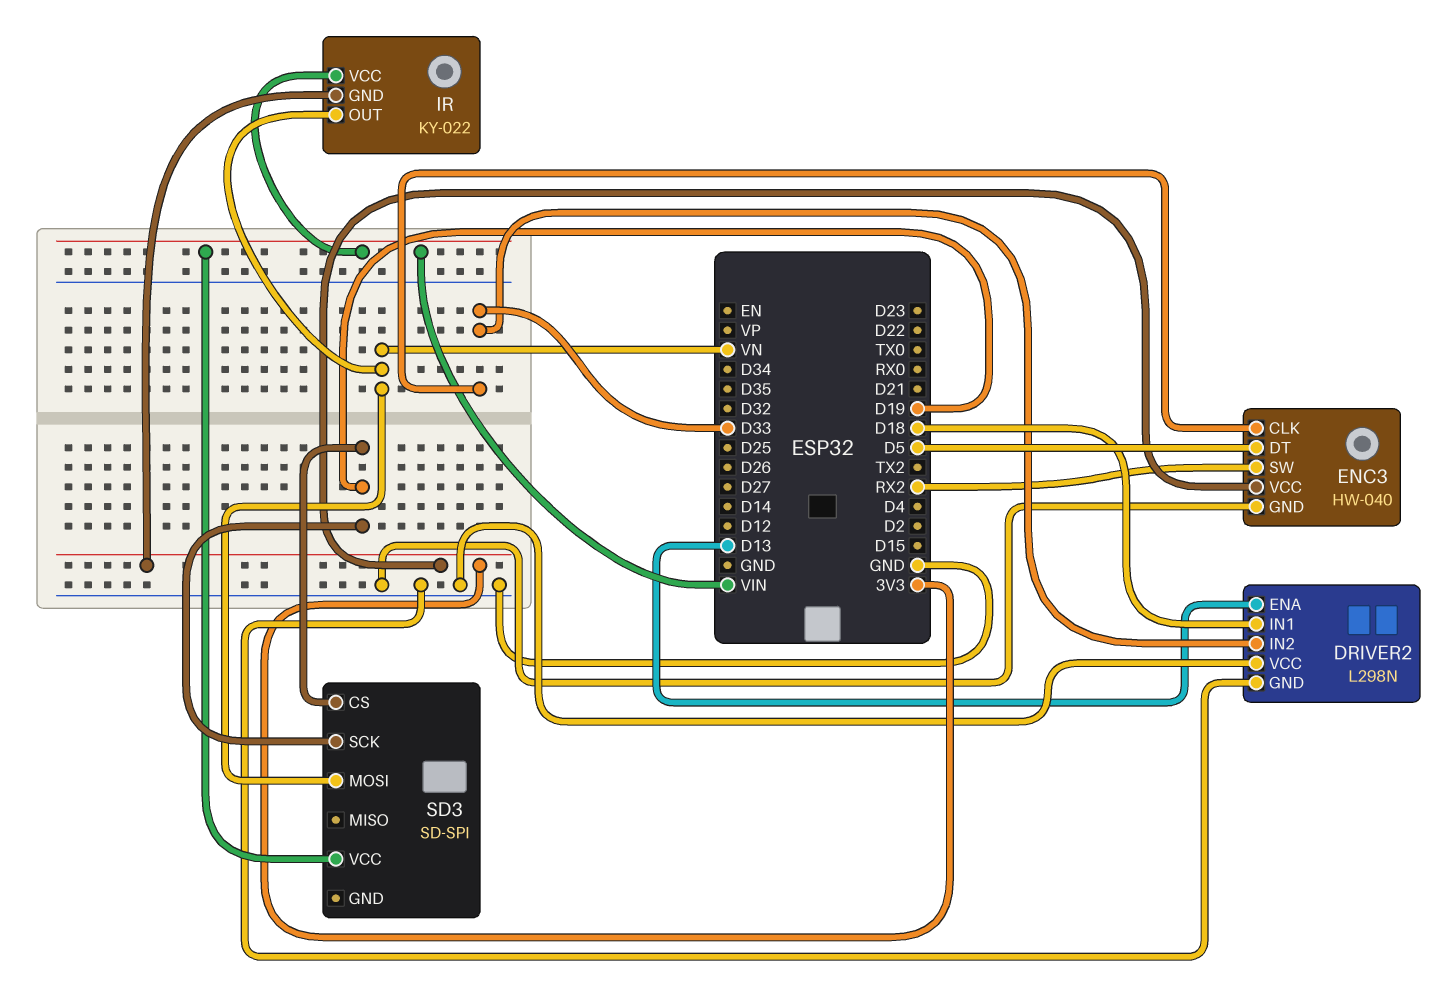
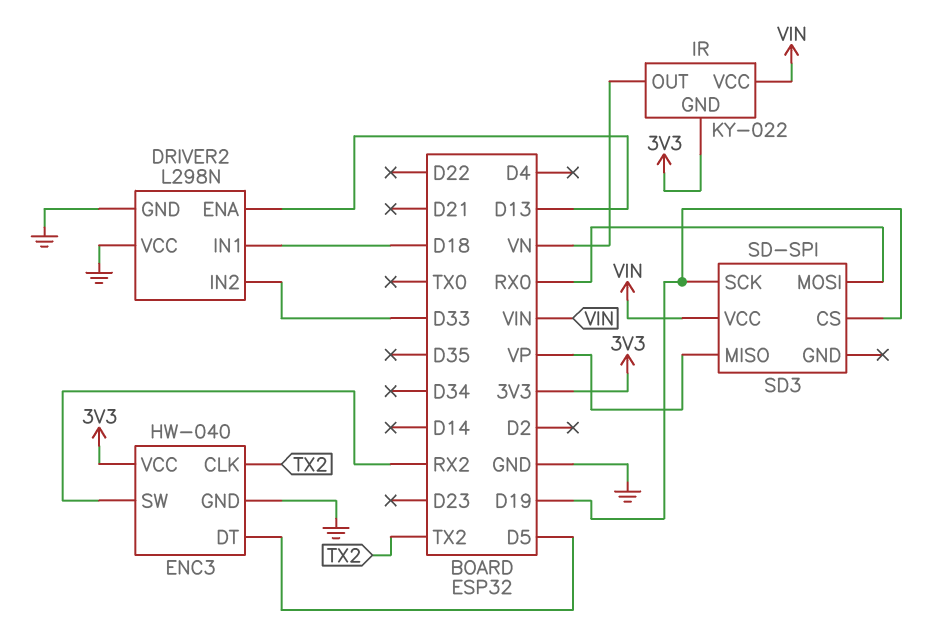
ENC3 pin CLK: D33 -> TX2
SD3 pin MISO: none -> VP
SD3 pin MOSI: VN -> RX0

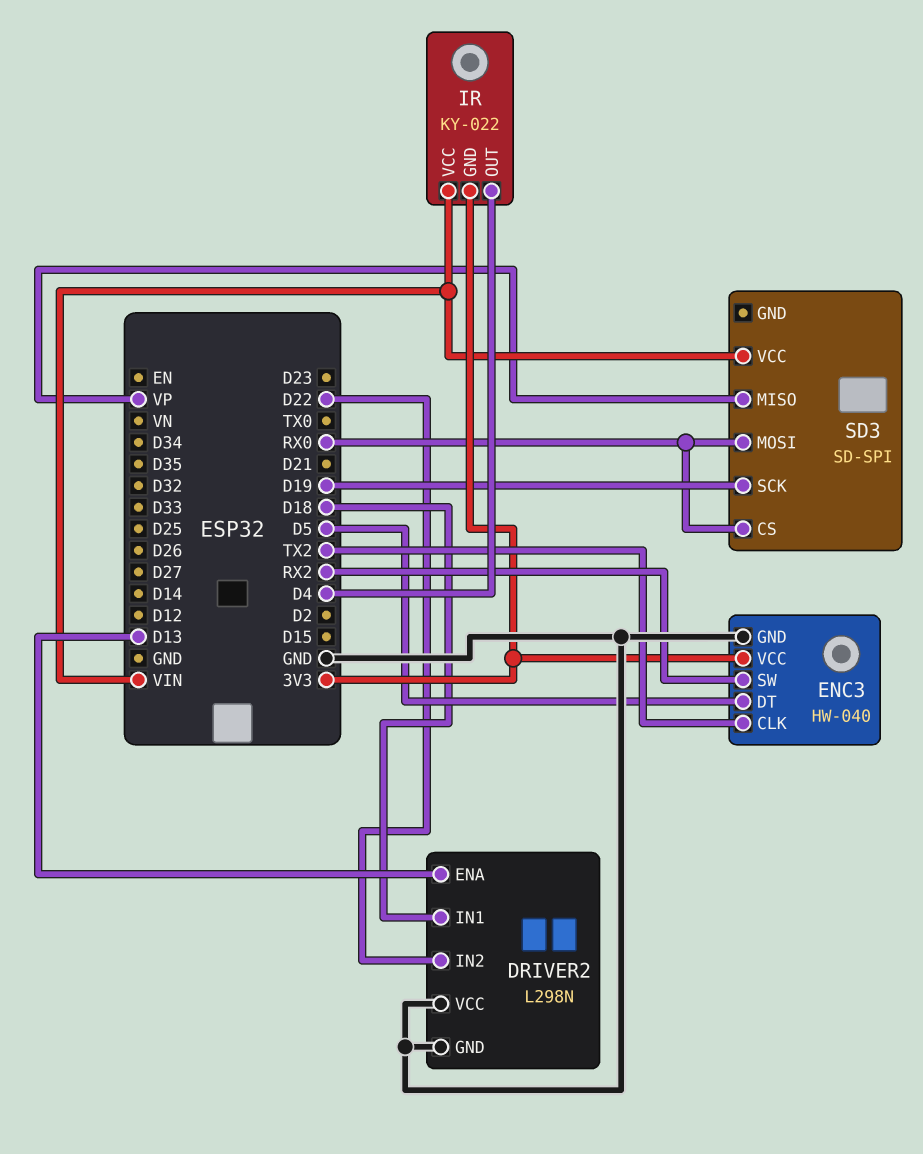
DRIVER2 pin IN2: D33 -> D22
IR pin OUT: VN -> D4
SD3 pin CS: D19 -> RX0

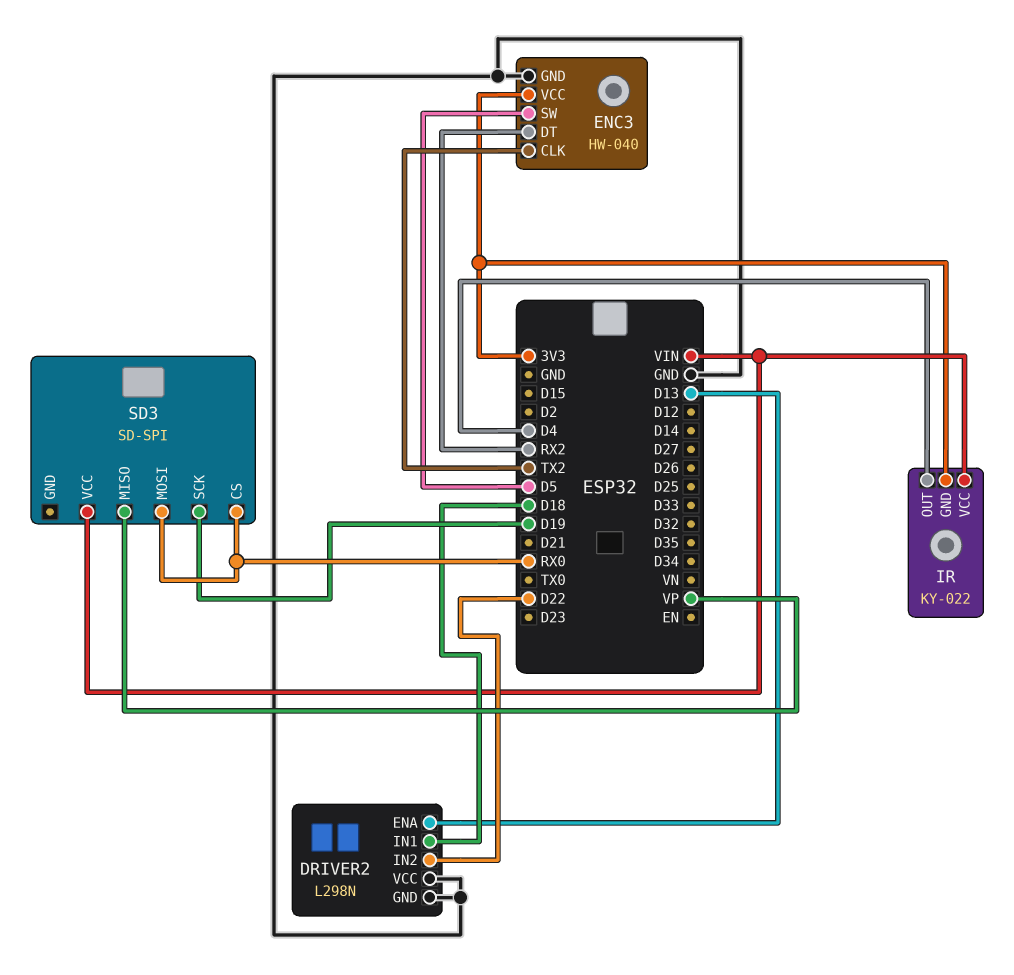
ENC3 pin DT: D5 -> RX2
ENC3 pin SW: RX2 -> D5

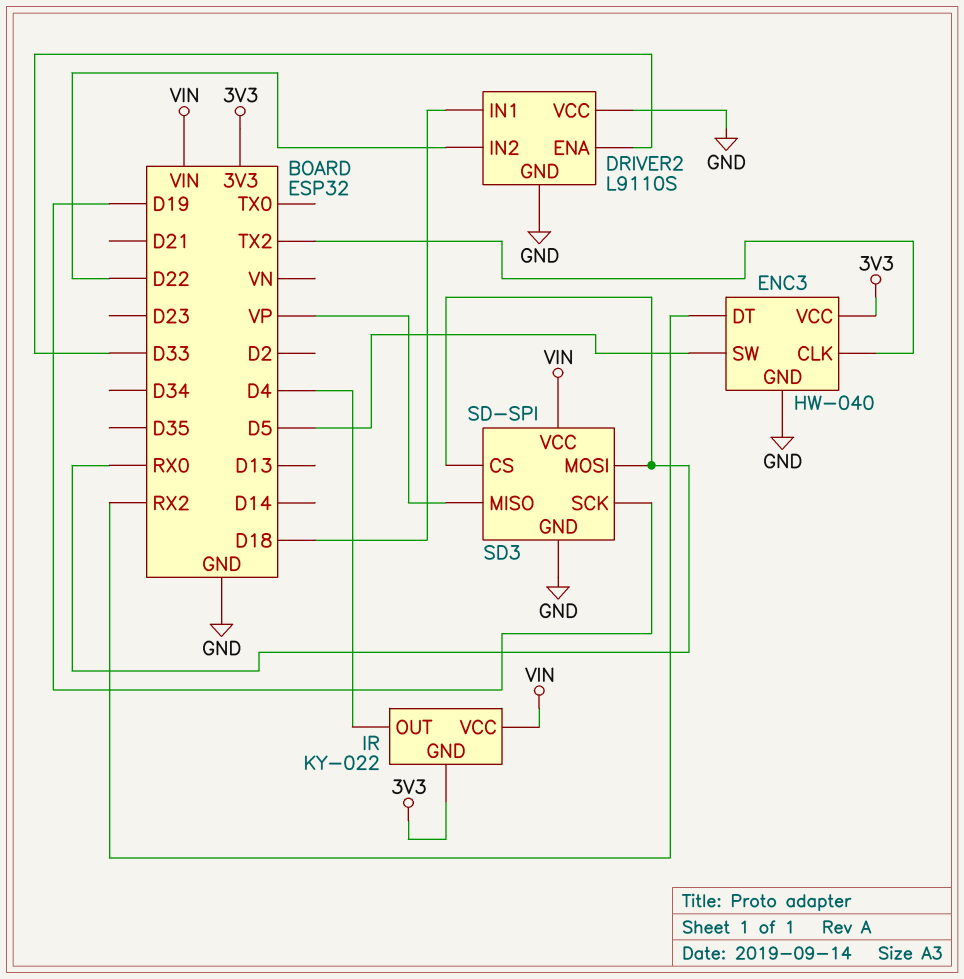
DRIVER2: L298N -> L9110S
DRIVER2 pin ENA: D13 -> D33
SD3 pin GND: none -> GND

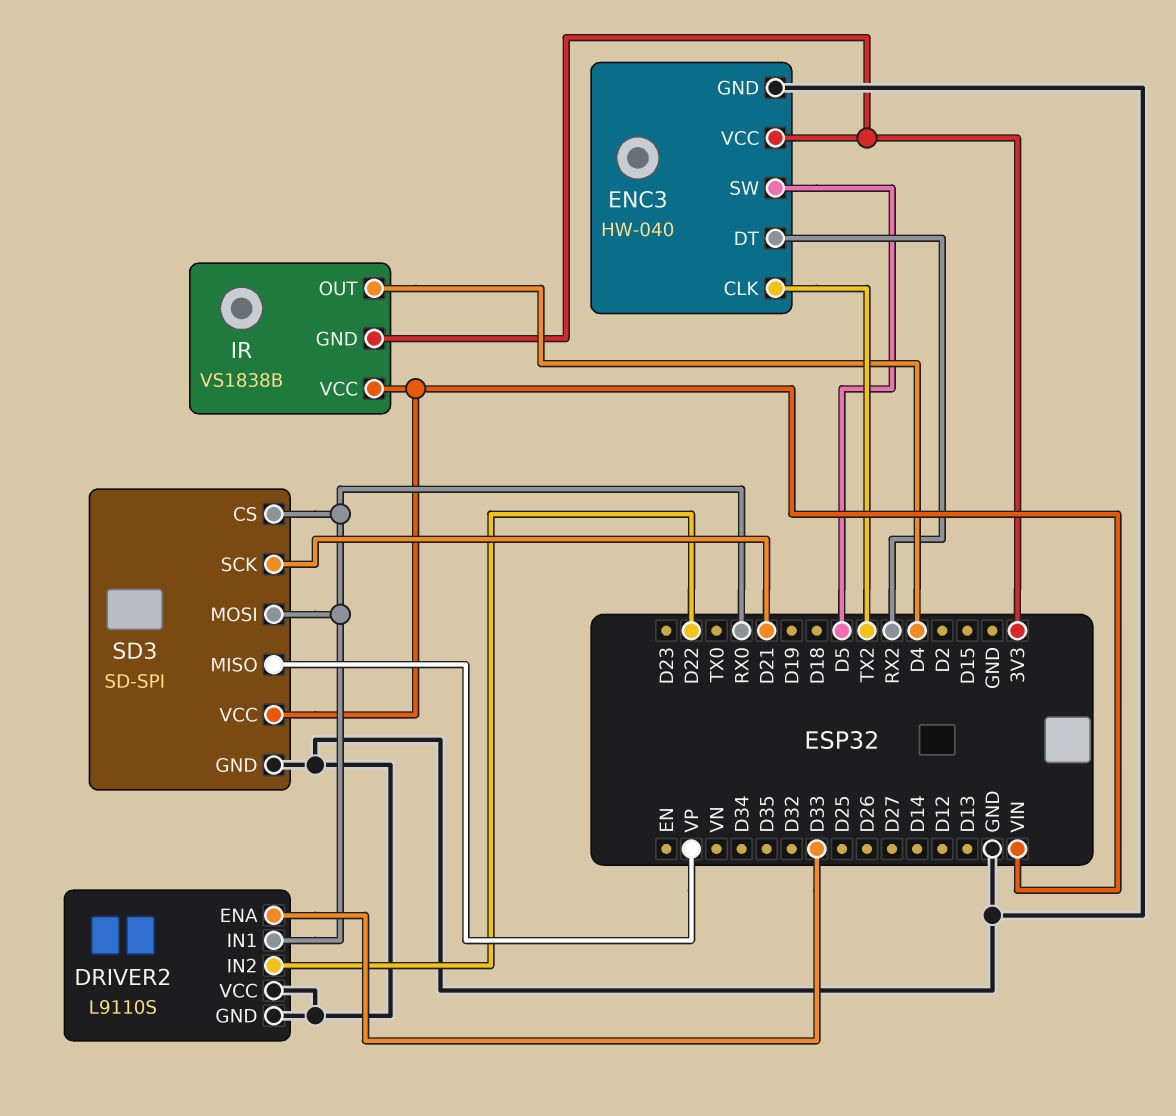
DRIVER2 pin IN1: D18 -> RX0
IR: KY-022 -> VS1838B
SD3 pin SCK: D19 -> D21

